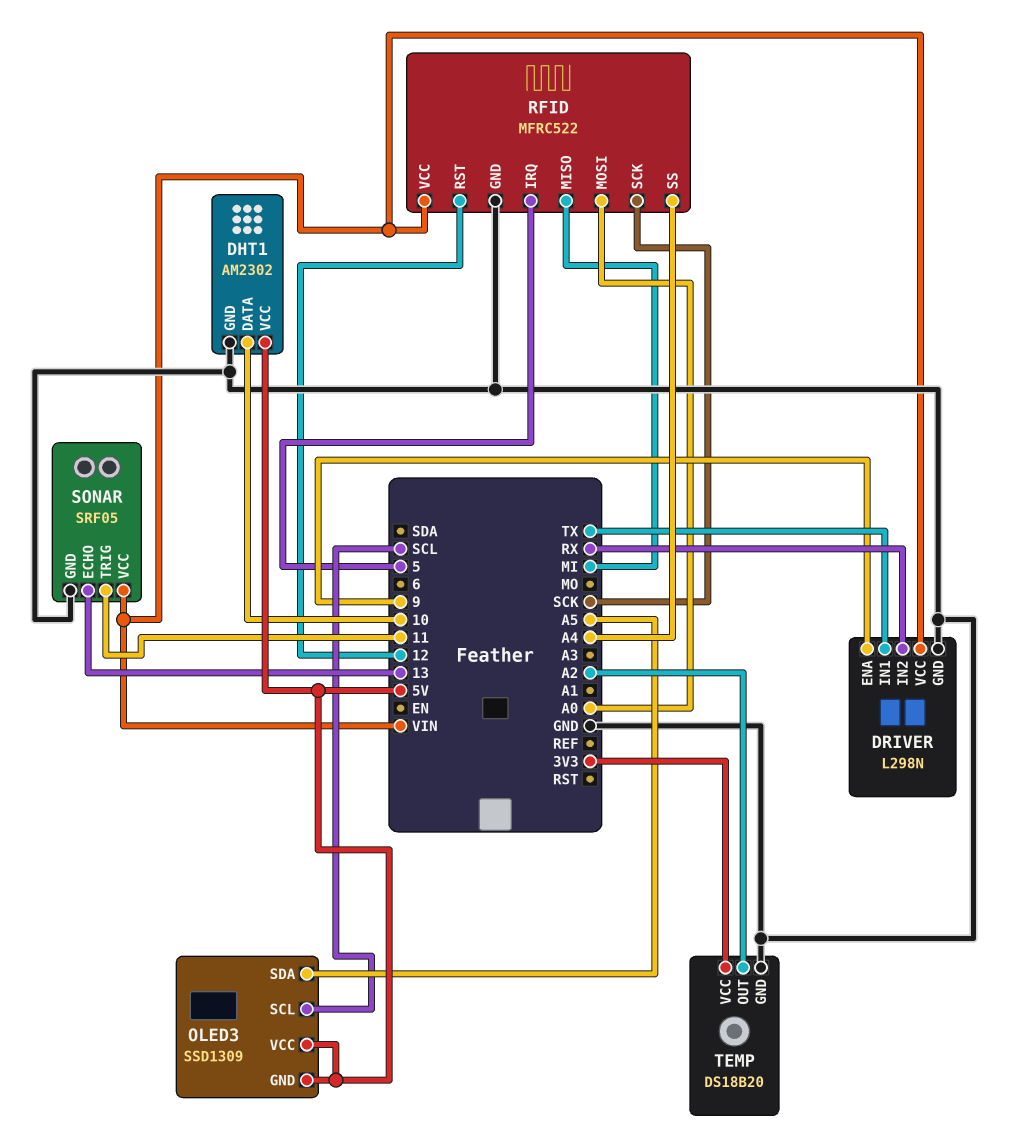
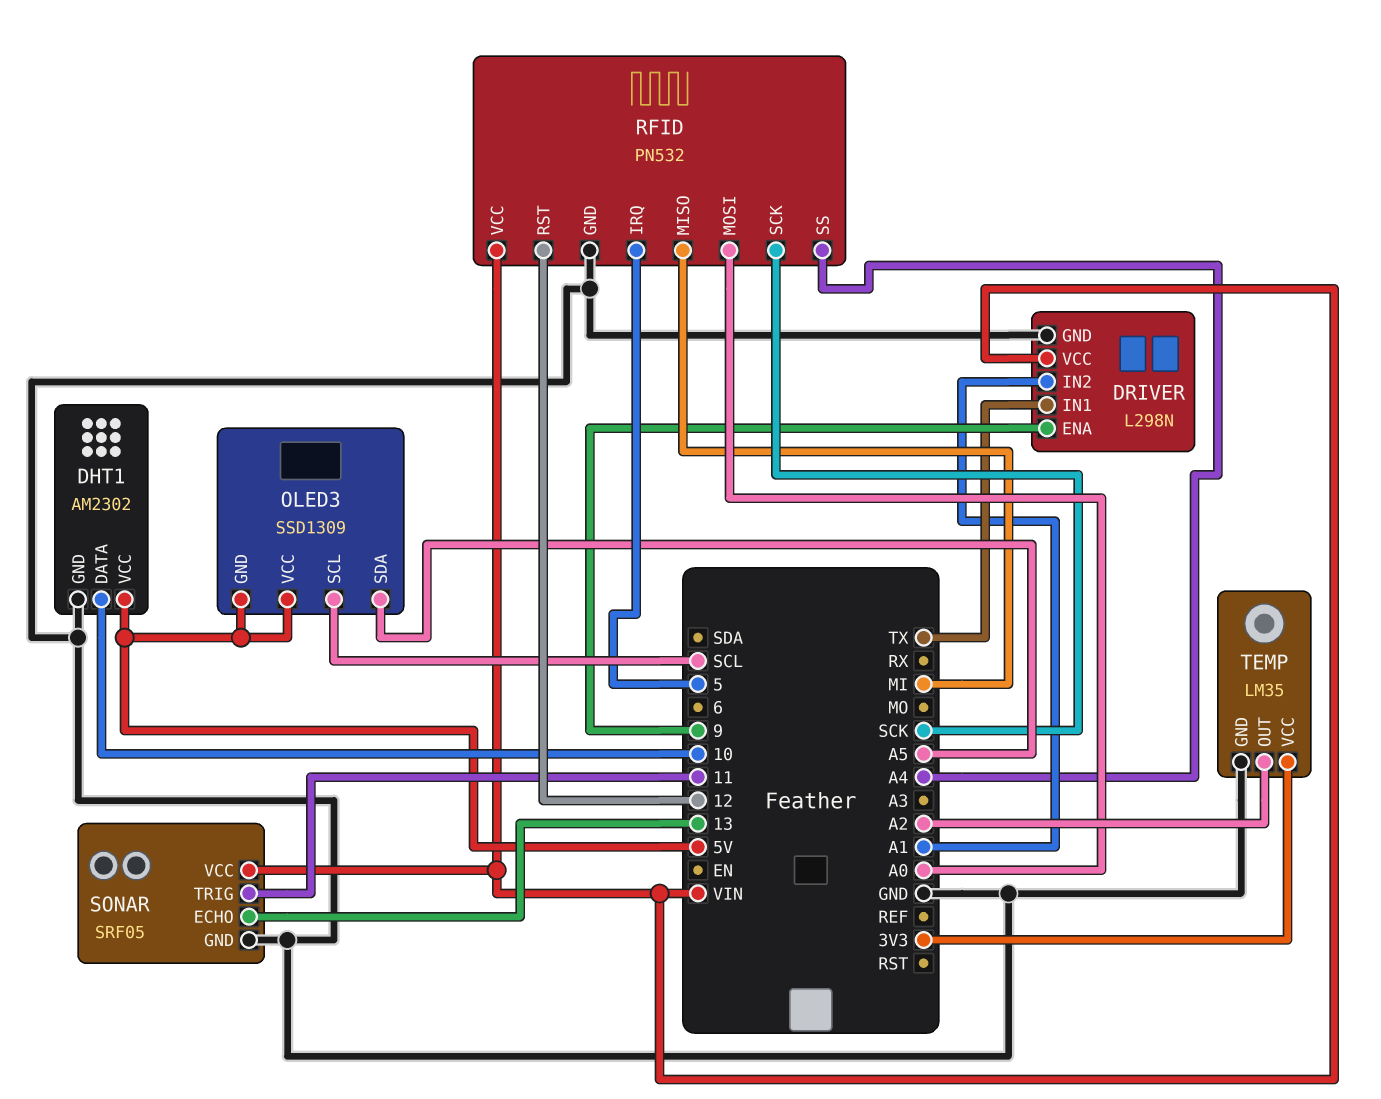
DRIVER pin IN2: RX -> A1
RFID: MFRC522 -> PN532
TEMP: DS18B20 -> LM35

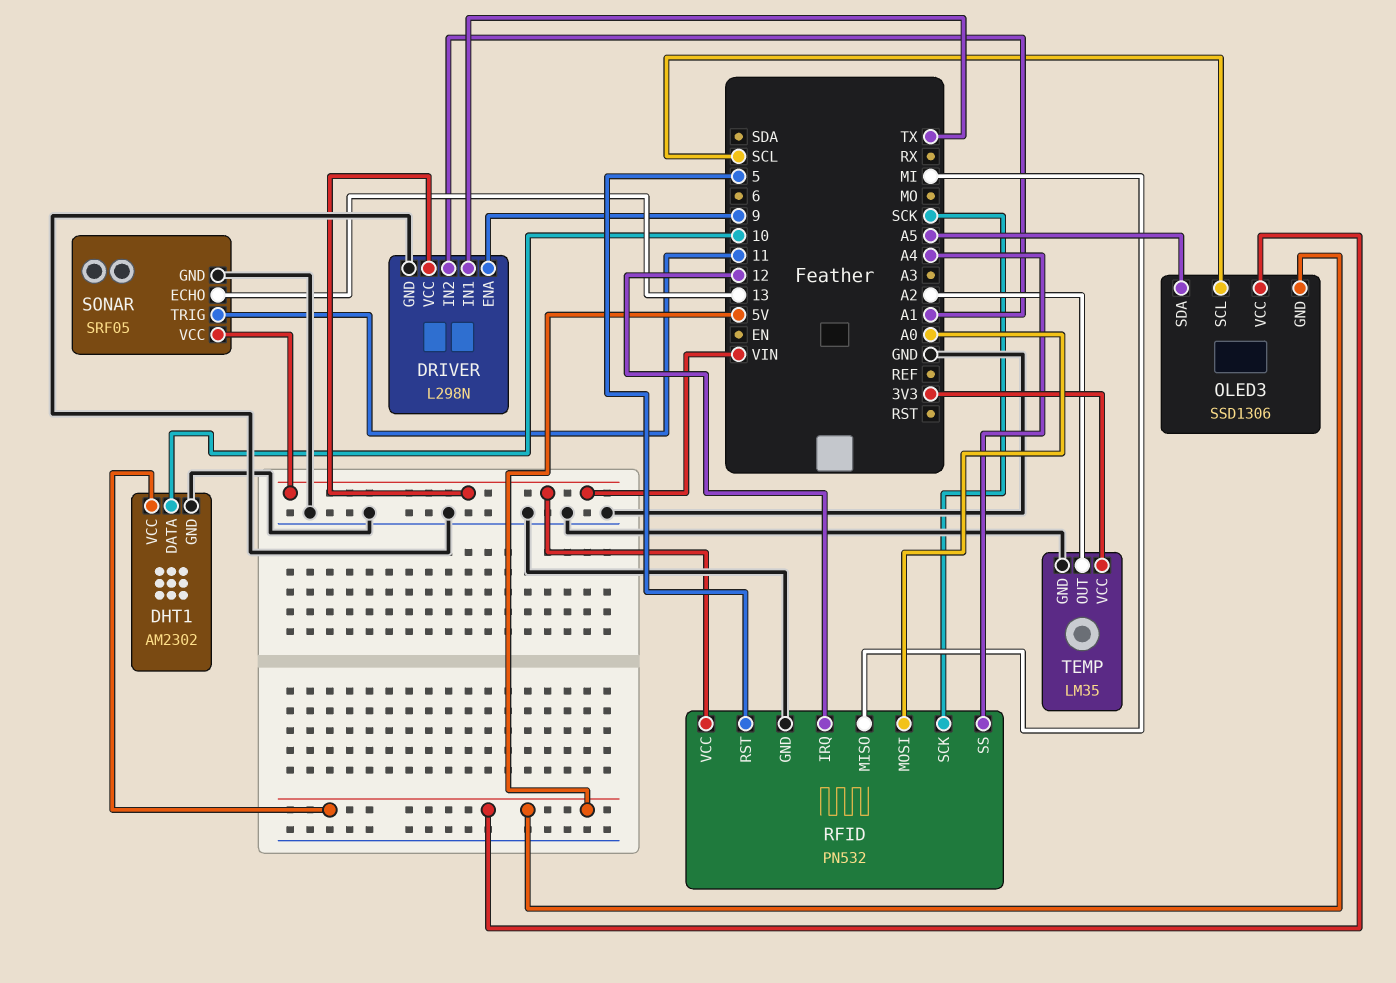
OLED3: SSD1309 -> SSD1306
RFID pin IRQ: 5 -> 12
RFID pin RST: 12 -> 5

